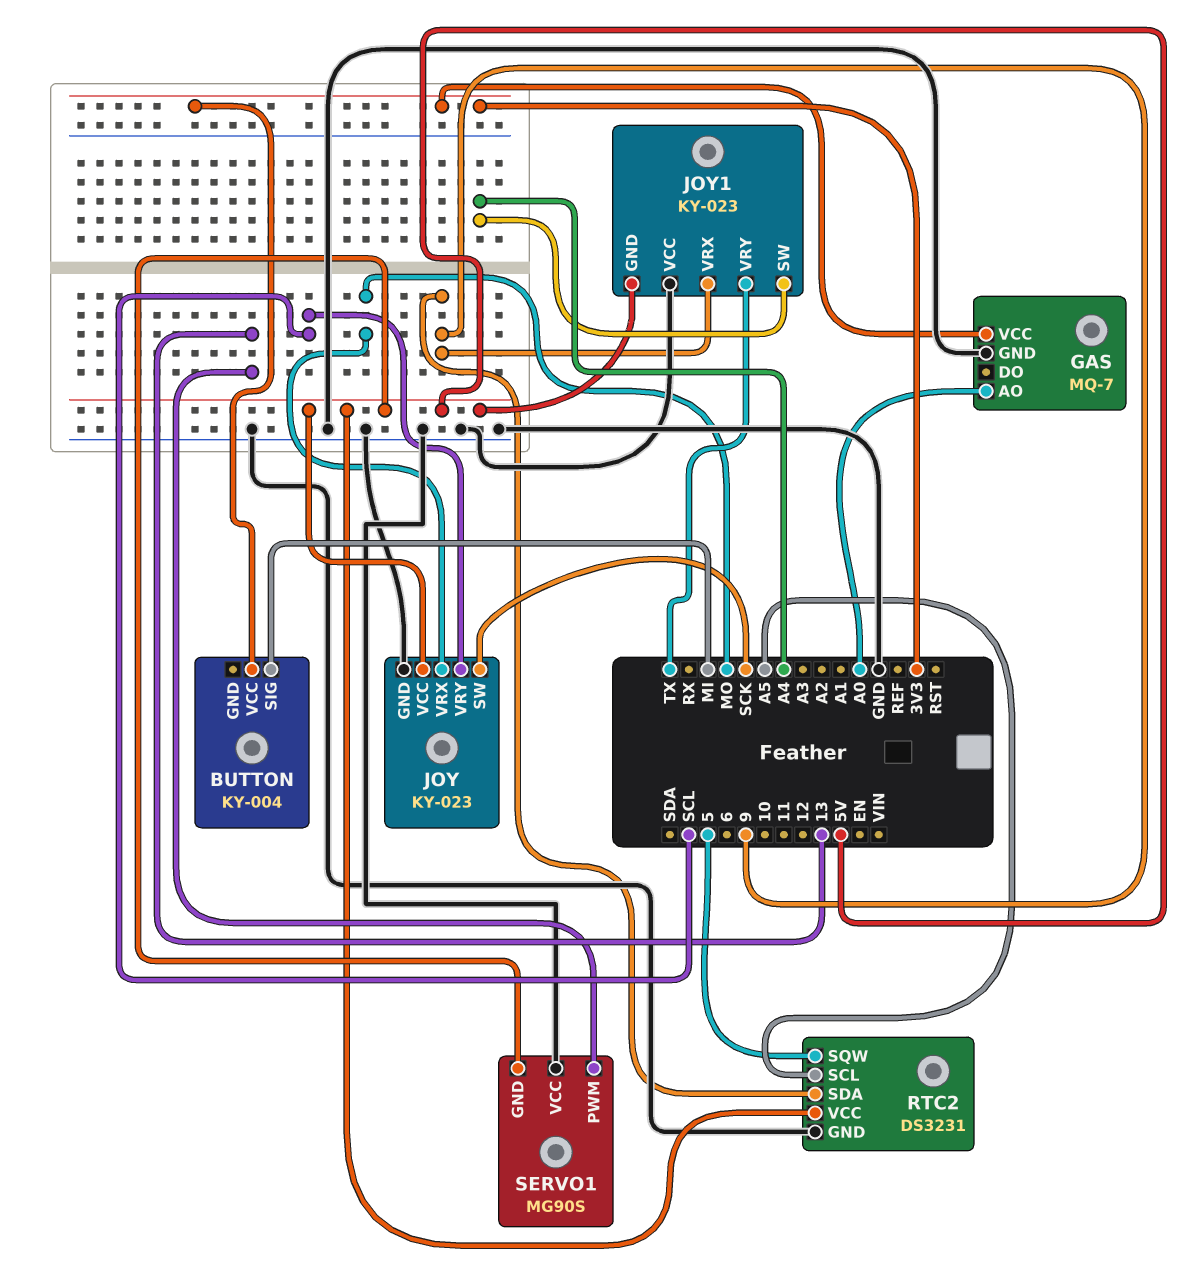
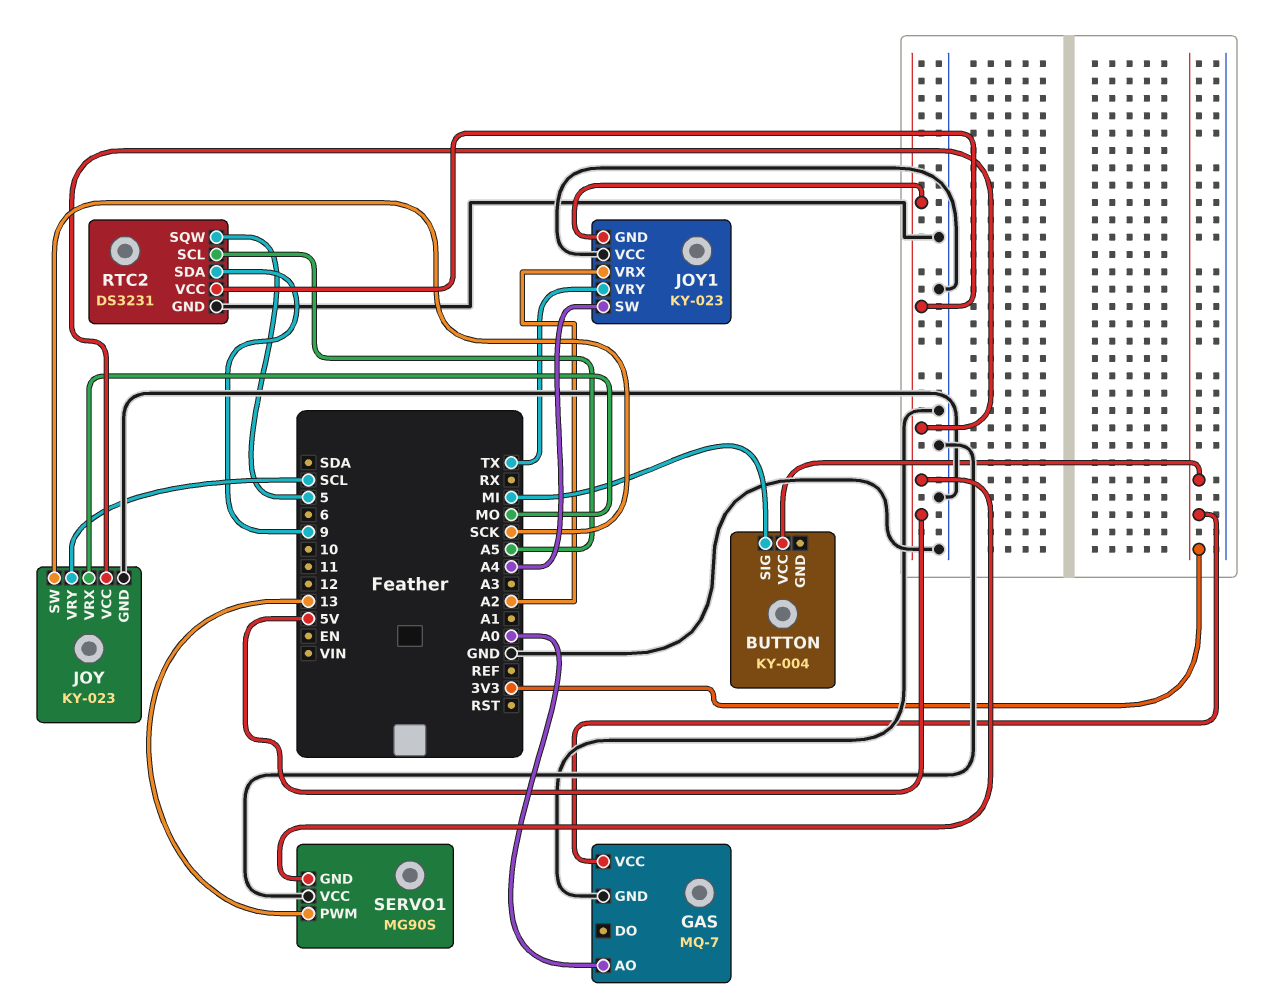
JOY1 pin VRX: 9 -> A2

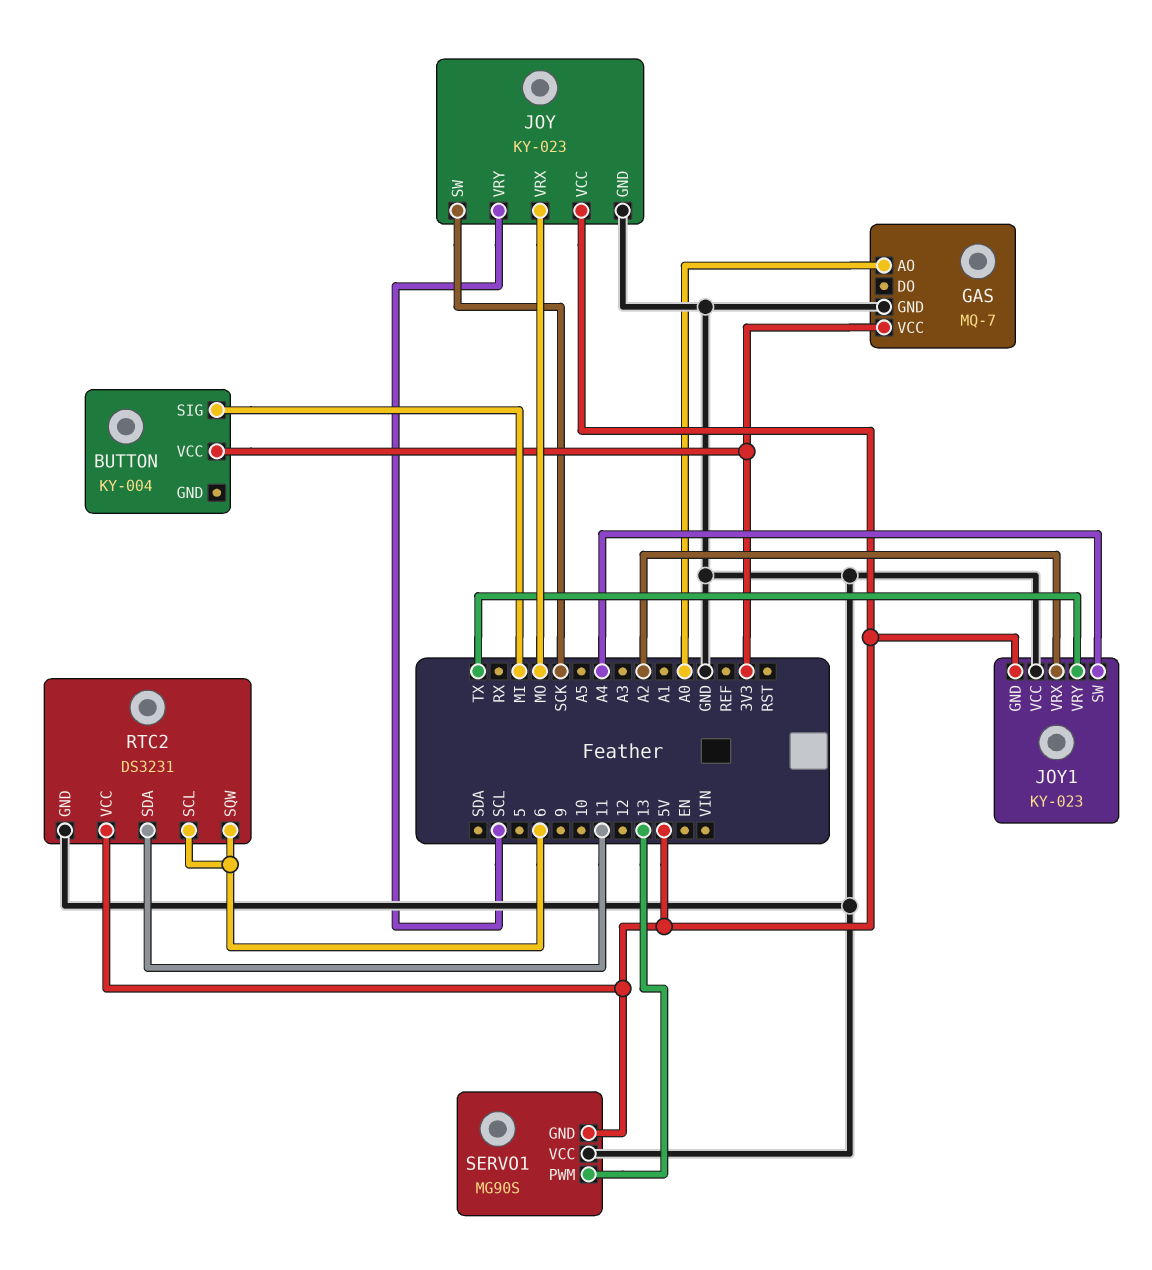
RTC2 pin SCL: A5 -> 6
RTC2 pin SDA: 9 -> 11
RTC2 pin SQW: 5 -> 6

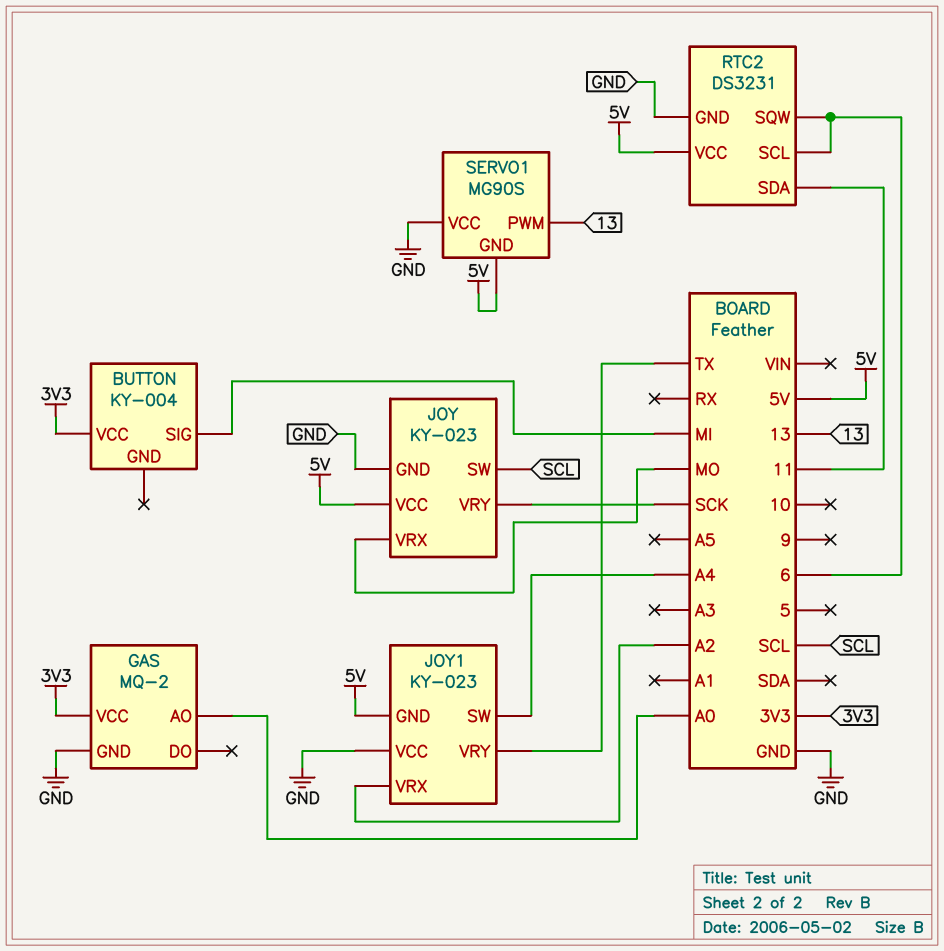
GAS: MQ-7 -> MQ-2
JOY pin SW: SCK -> SCL
JOY pin VRY: SCL -> SCK

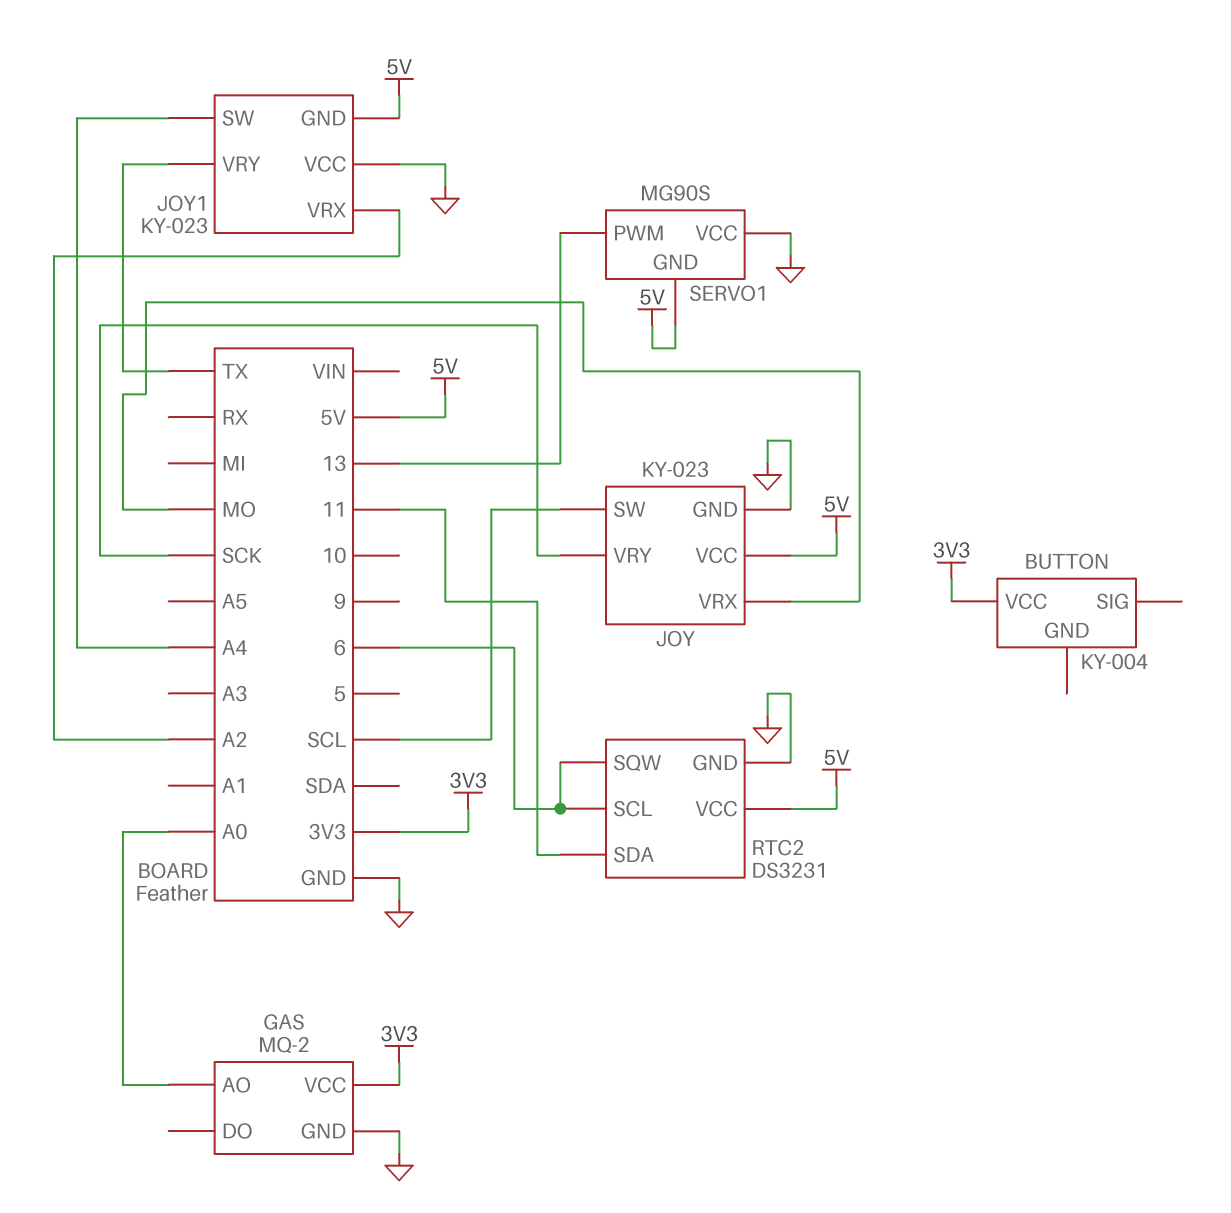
BUTTON pin SIG: MI -> none

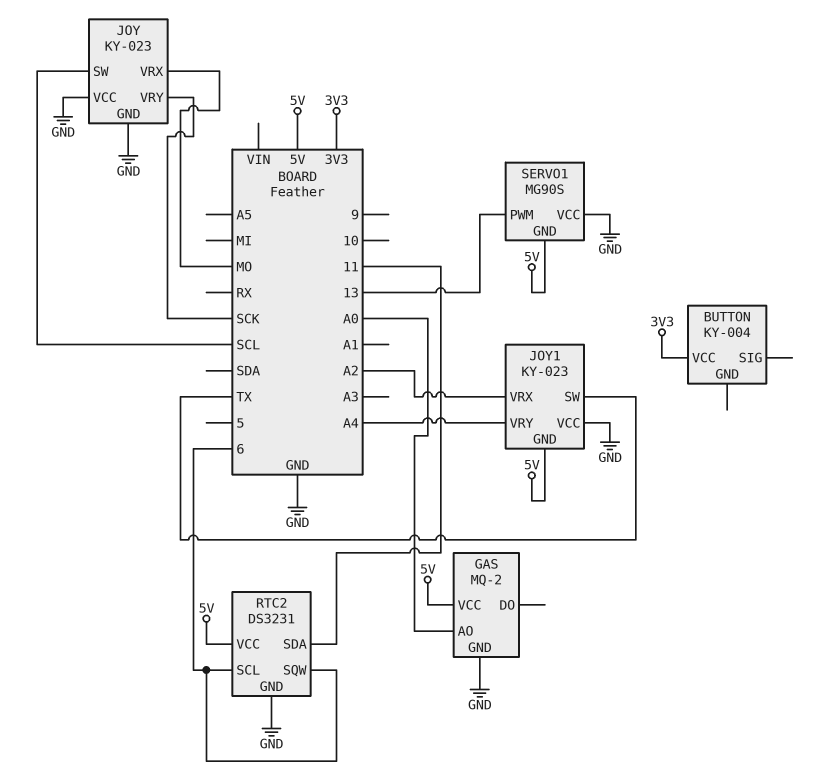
GAS pin VCC: 3V3 -> 5V
JOY pin VCC: 5V -> GND
JOY1 pin SW: A4 -> TX
JOY1 pin VRY: TX -> A4

